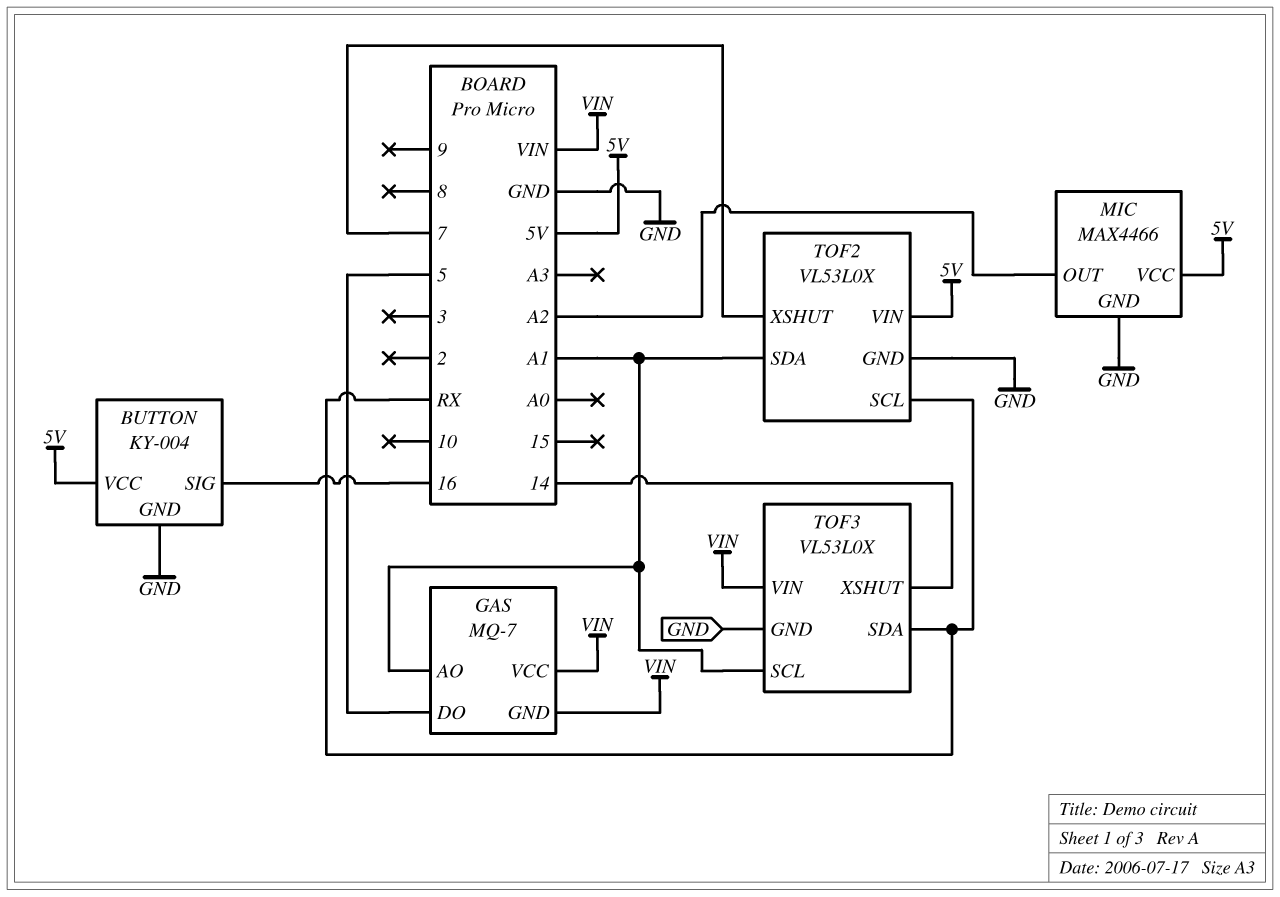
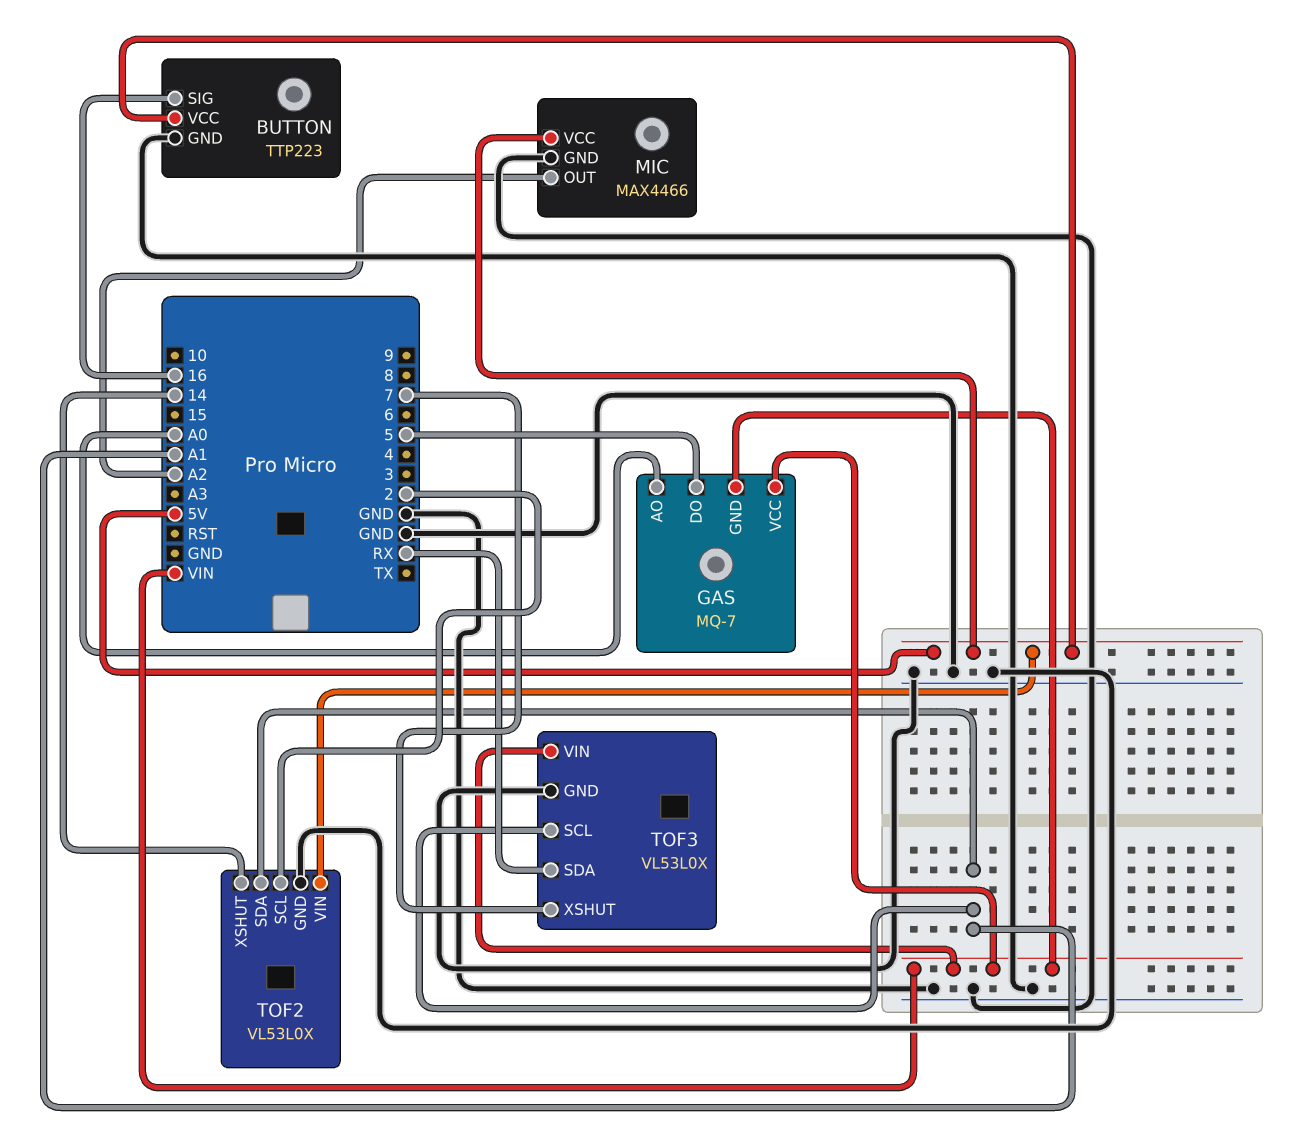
BUTTON: KY-004 -> TTP223
GAS pin AO: A1 -> A0
TOF2 pin SCL: RX -> 2
TOF2 pin XSHUT: 7 -> 14
TOF3 pin XSHUT: 14 -> 7

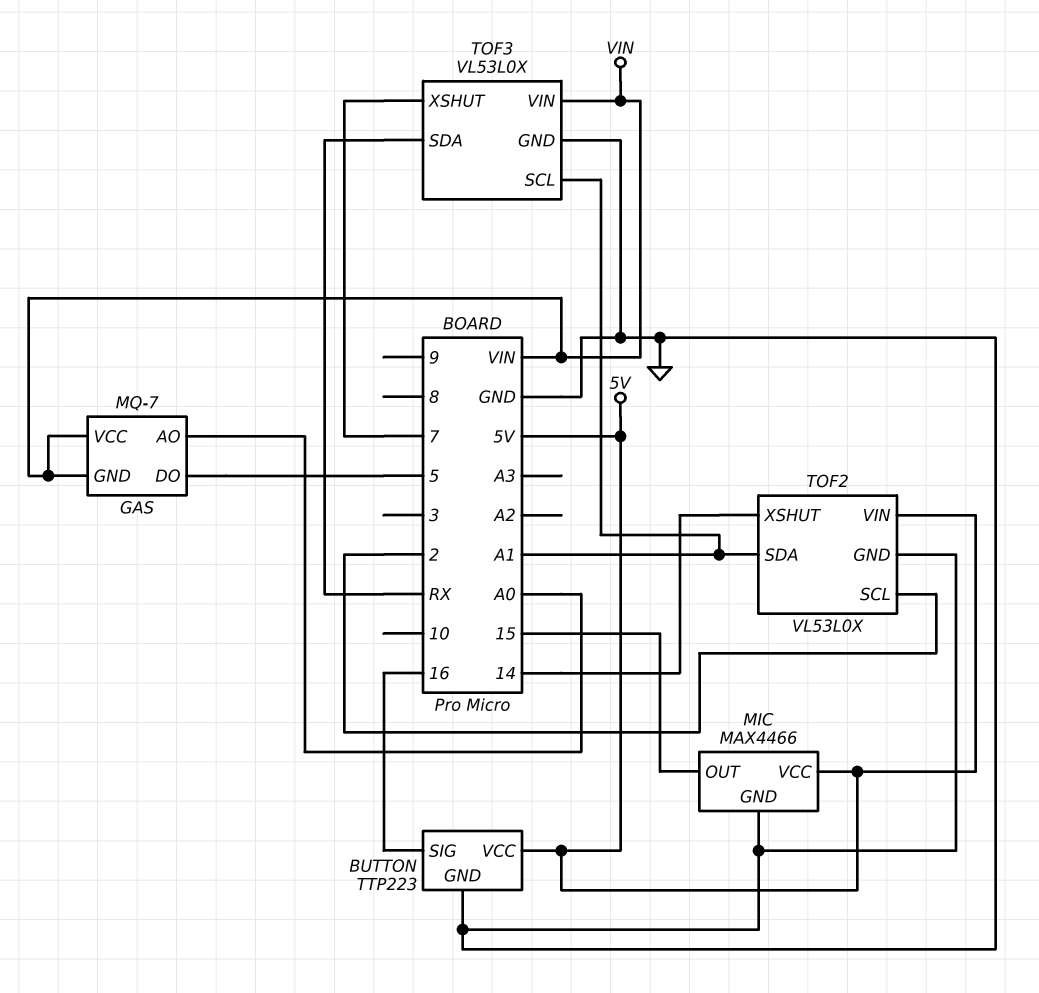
MIC pin OUT: A2 -> 15

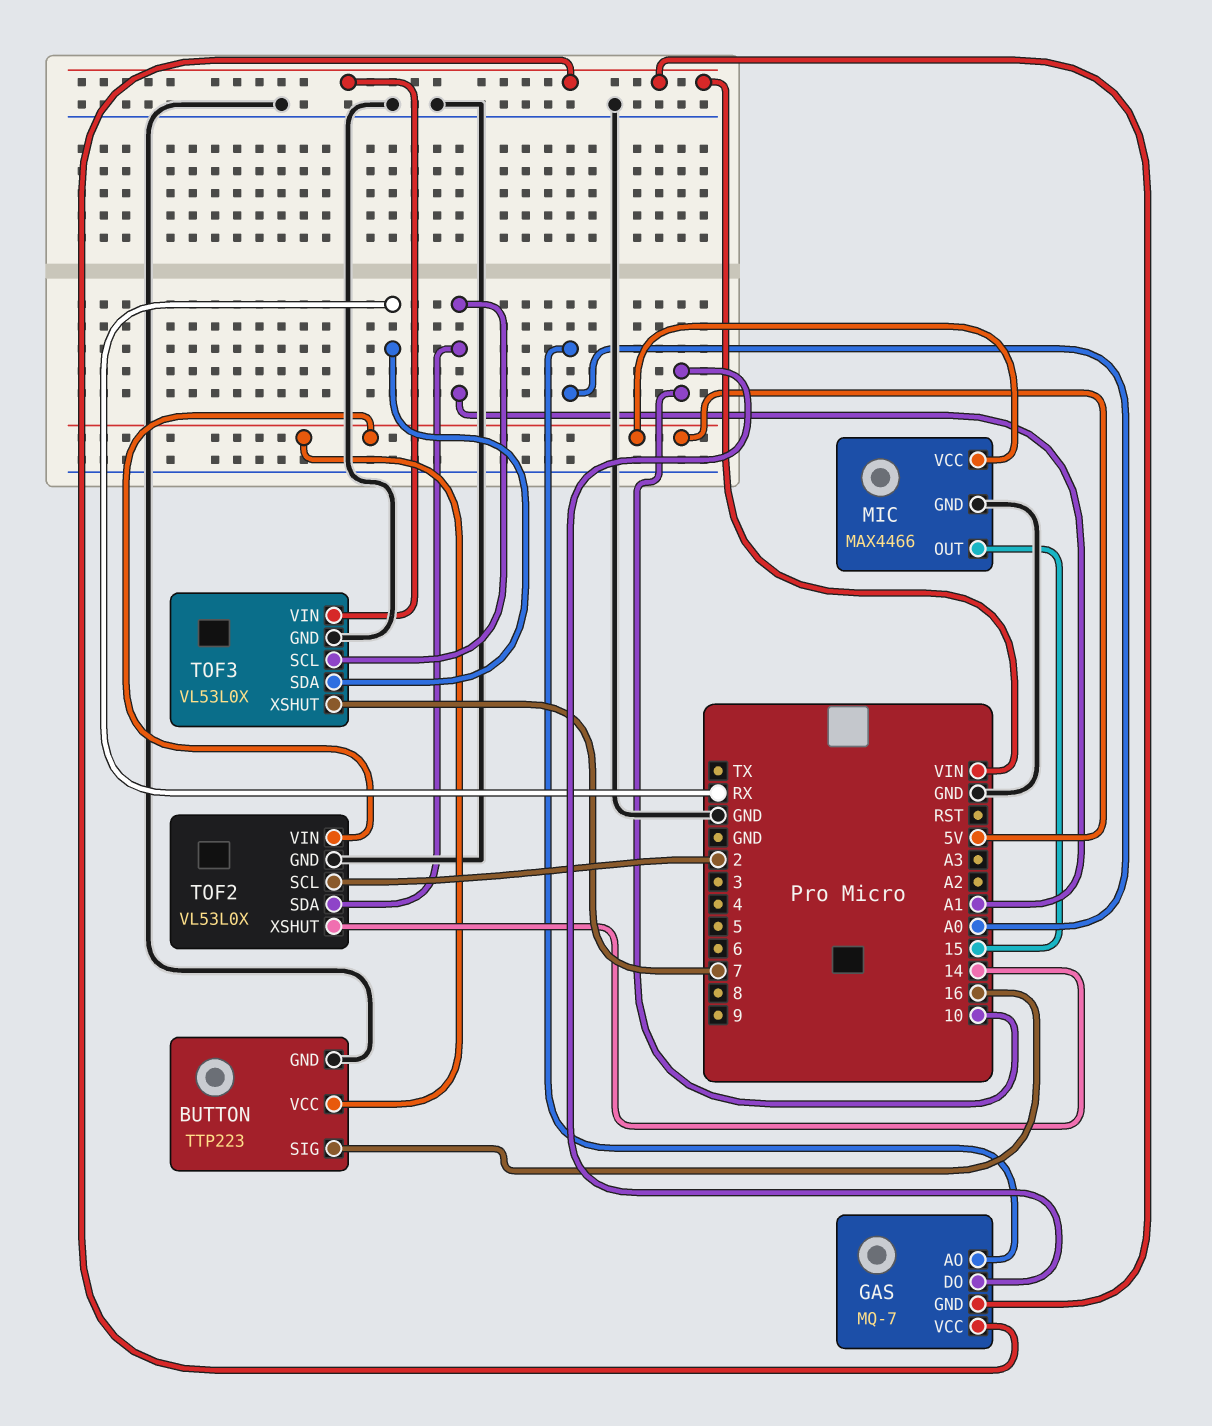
GAS pin DO: 5 -> 10

